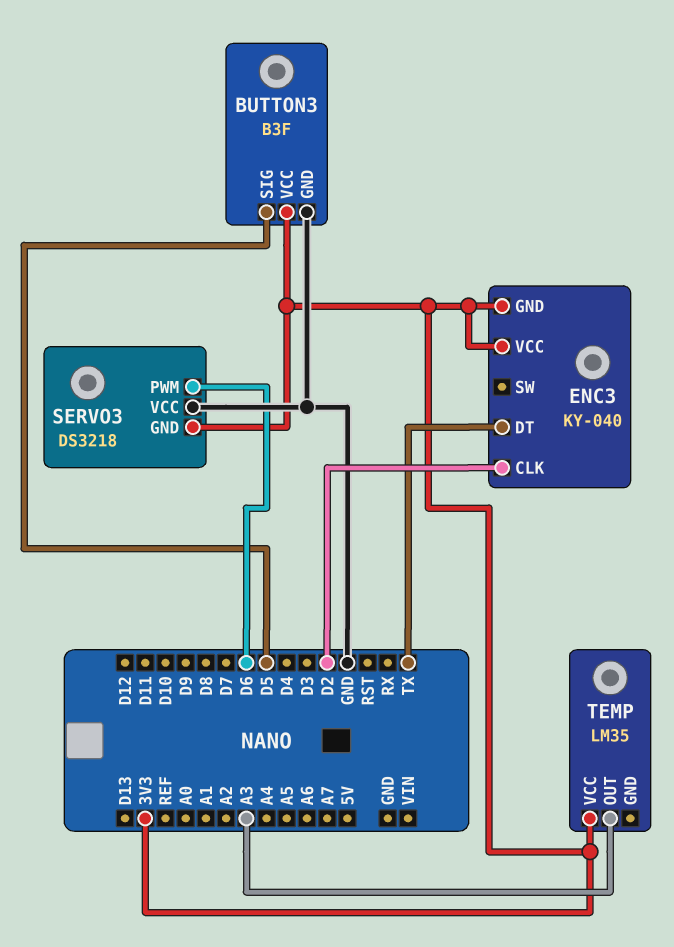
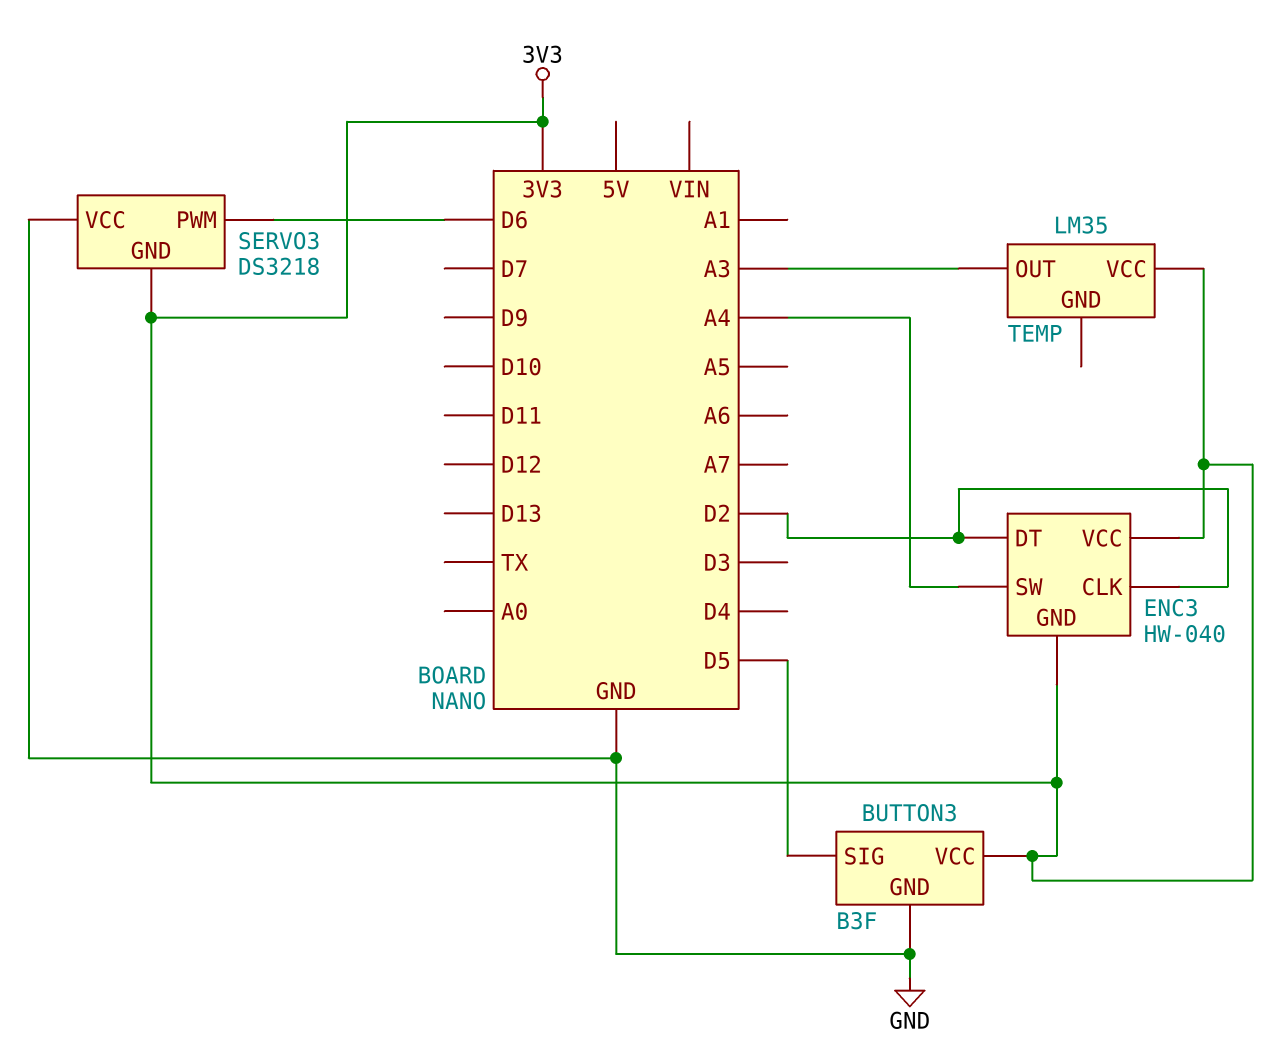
ENC3: KY-040 -> HW-040
ENC3 pin DT: TX -> D2
ENC3 pin SW: none -> A4

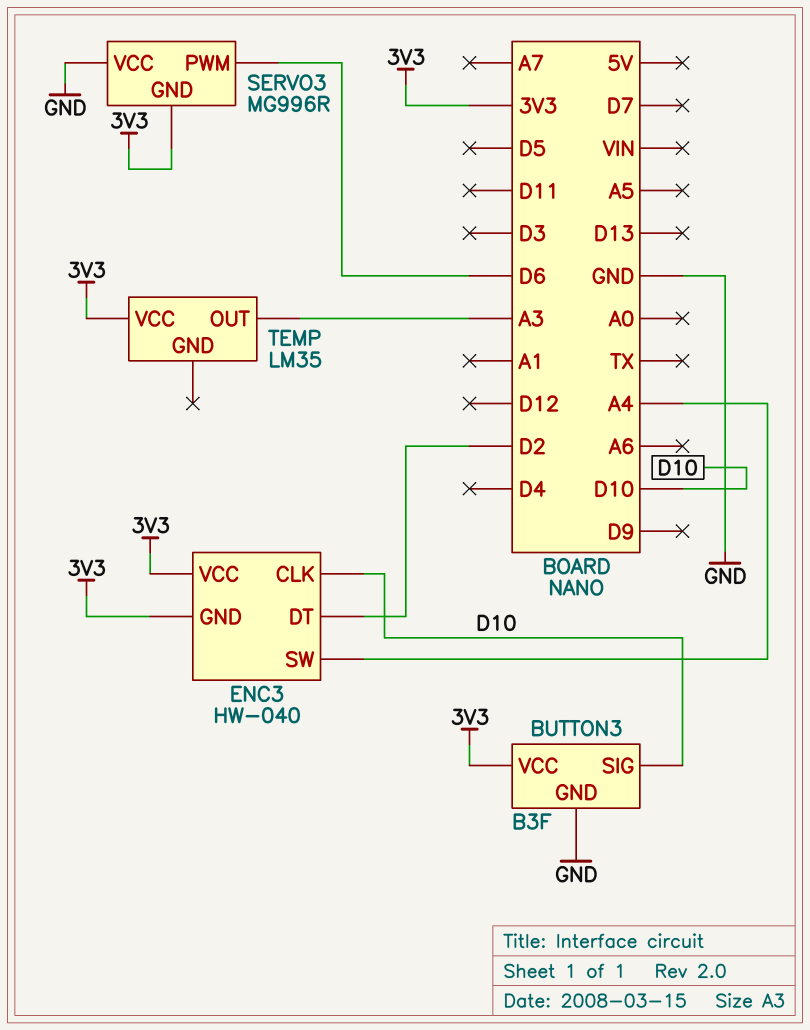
BUTTON3 pin SIG: D5 -> D10
ENC3 pin CLK: D2 -> D10
SERVO3: DS3218 -> MG996R

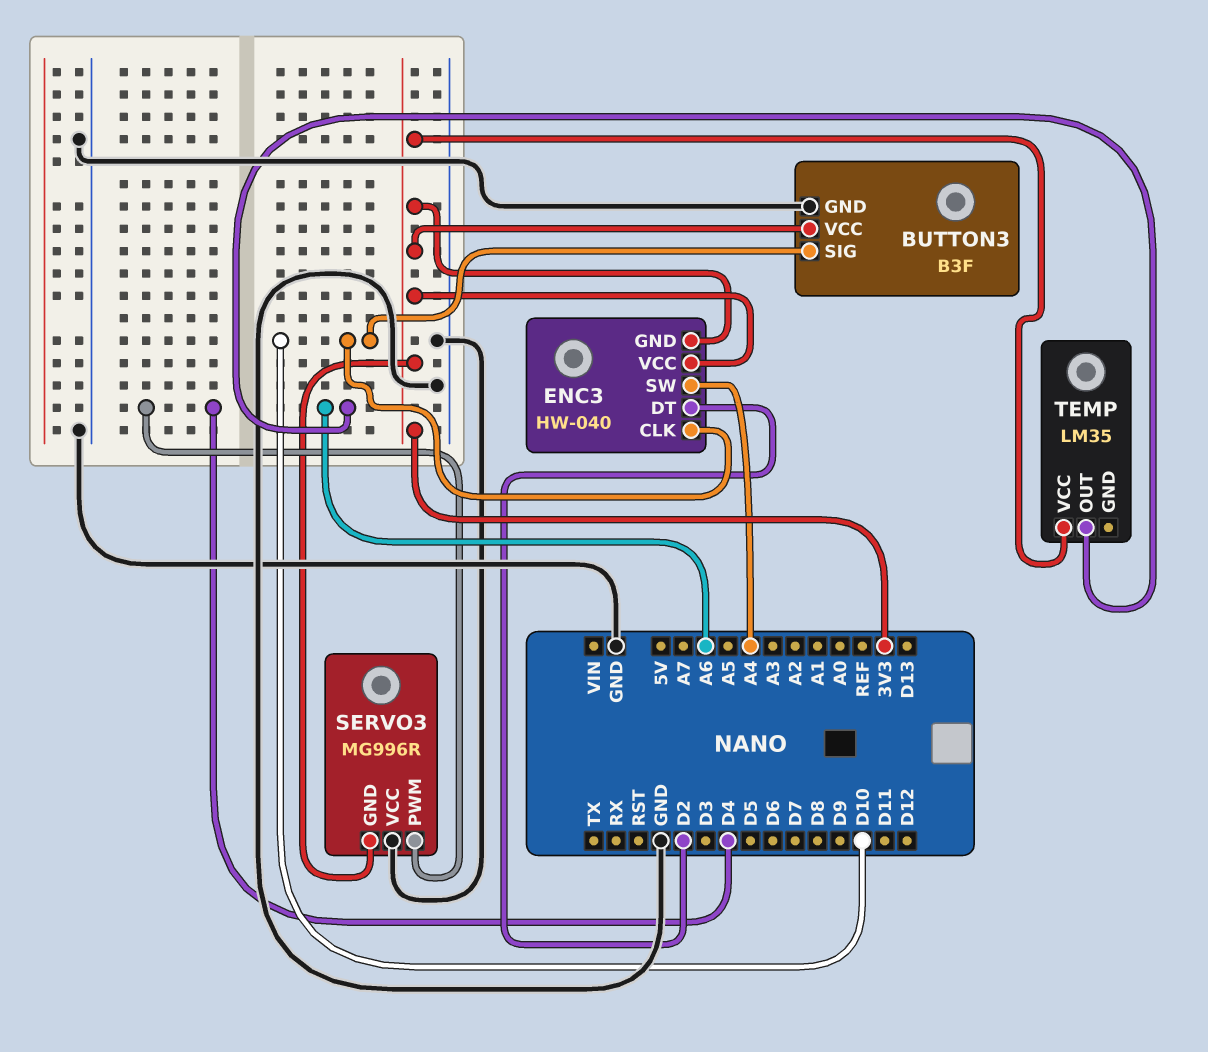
SERVO3 pin PWM: D6 -> D4
TEMP pin OUT: A3 -> A6

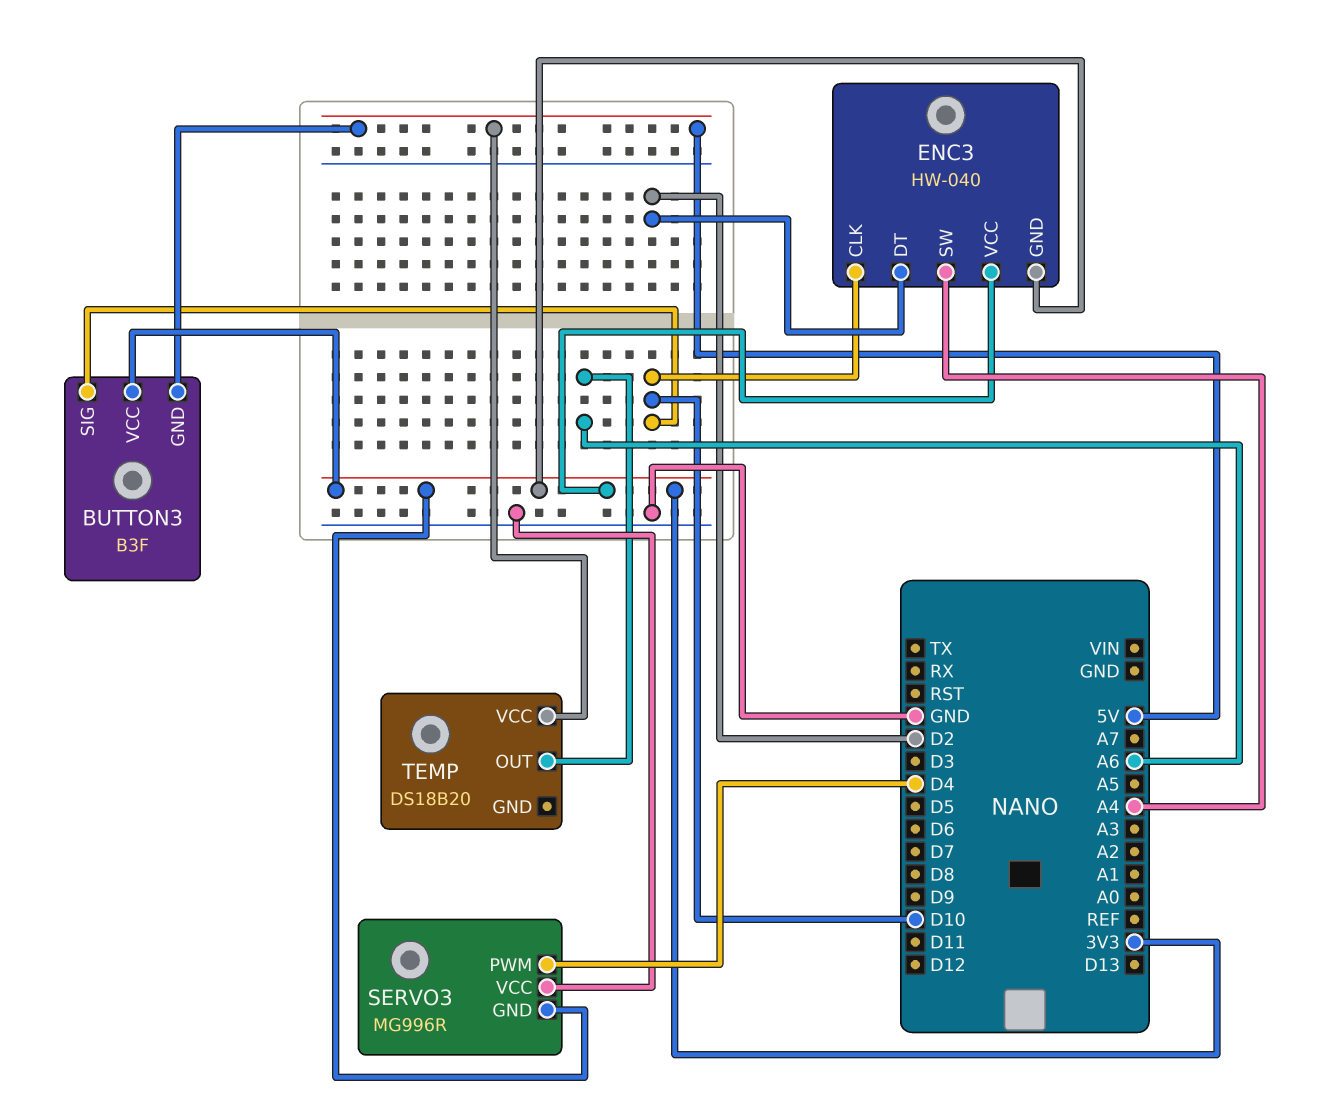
BUTTON3 pin GND: GND -> 5V
TEMP: LM35 -> DS18B20
TEMP pin VCC: 3V3 -> 5V

